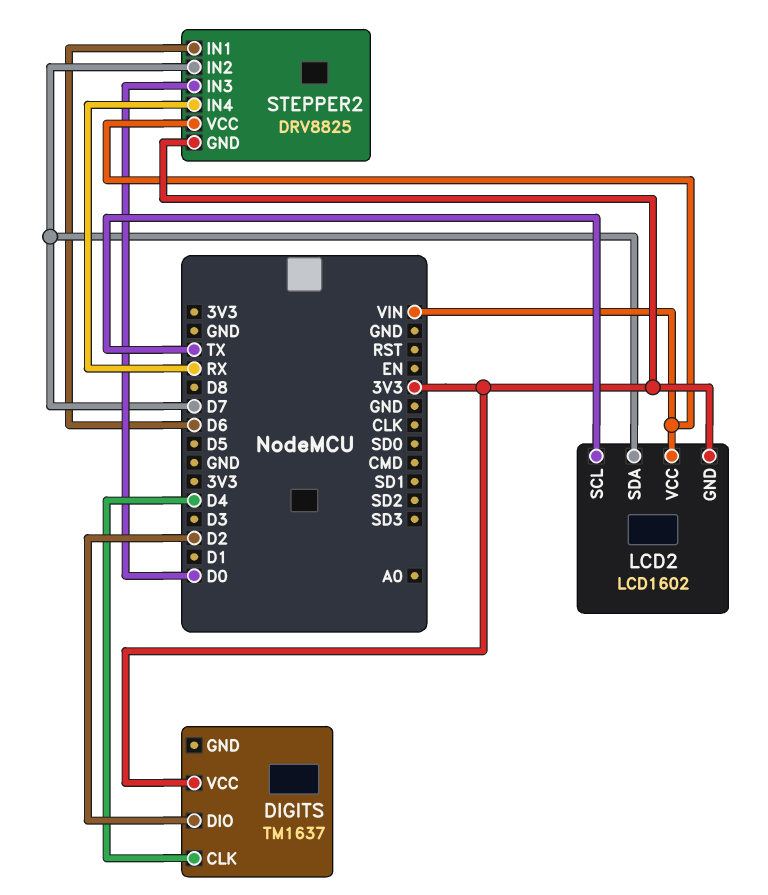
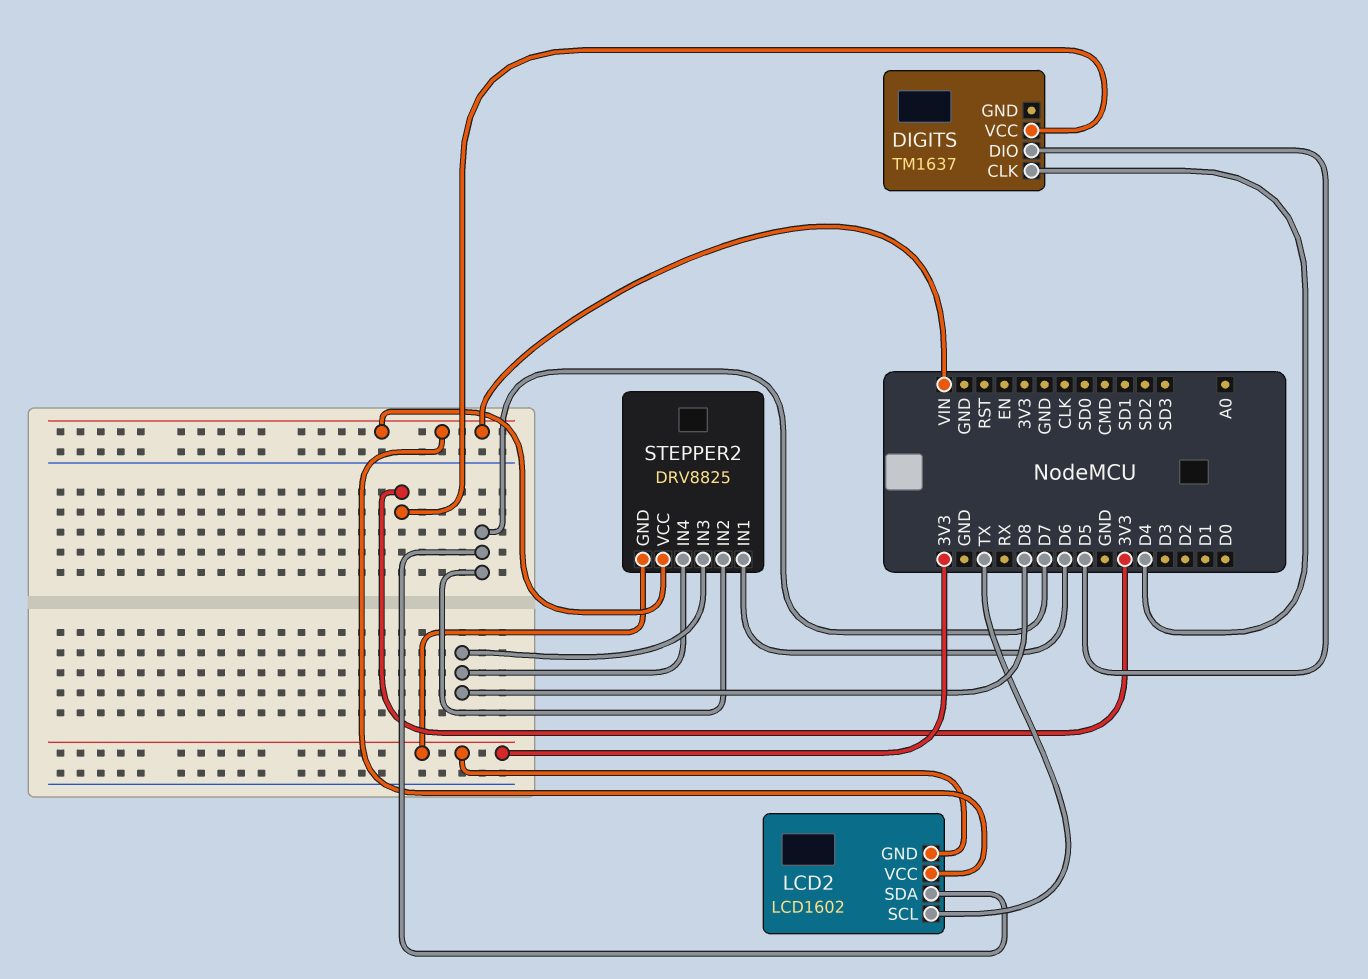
DIGITS pin DIO: D2 -> D5
STEPPER2 pin IN3: D0 -> D8
STEPPER2 pin IN4: RX -> D8

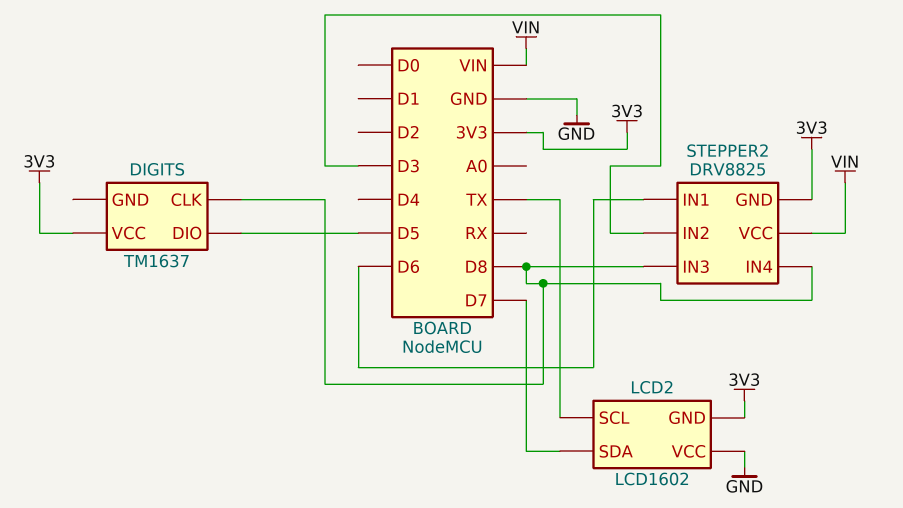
DIGITS pin CLK: D4 -> D8
LCD2 pin VCC: VIN -> GND
STEPPER2 pin IN2: D7 -> D3

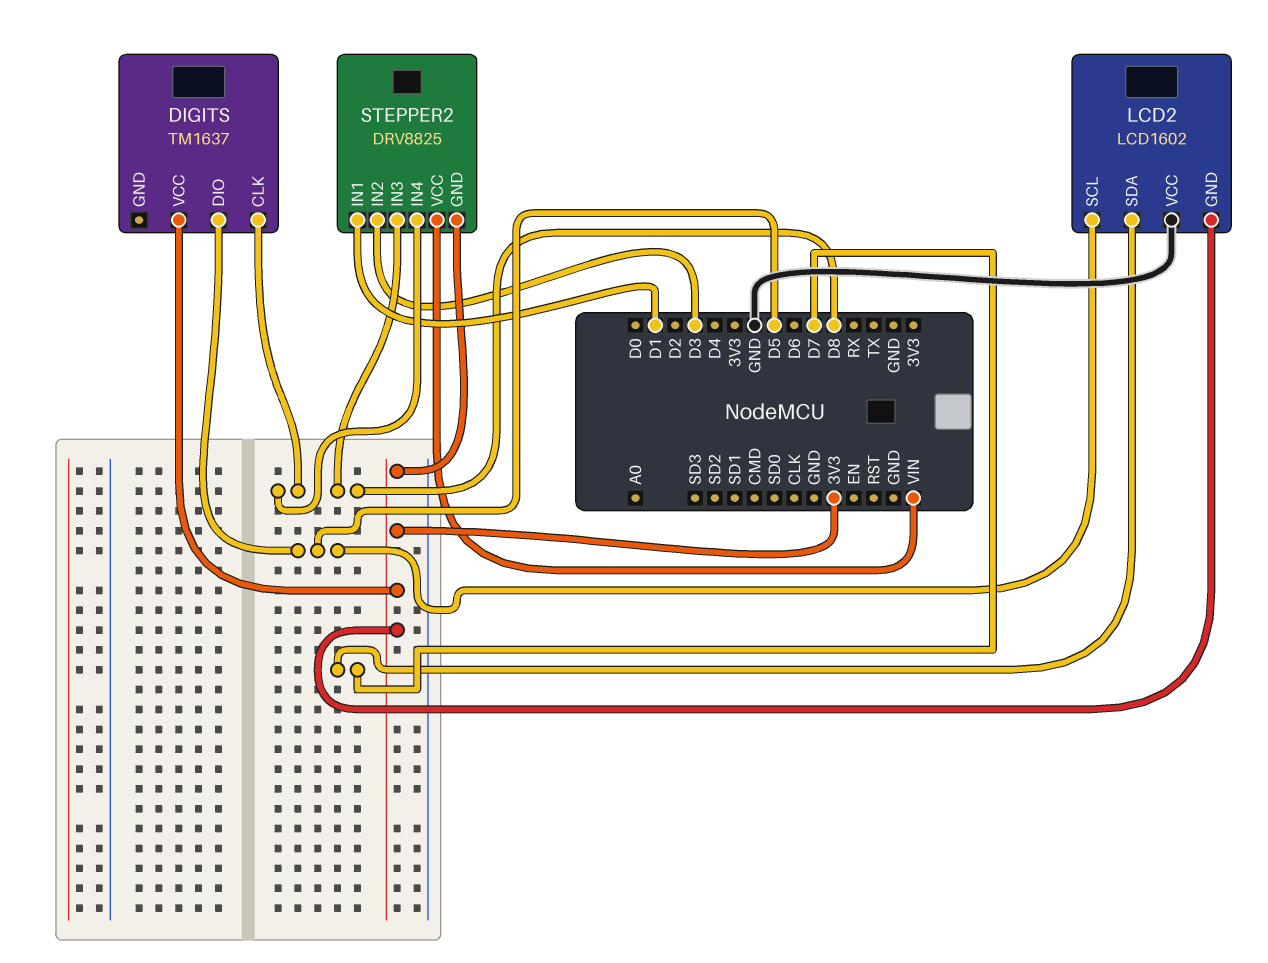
LCD2 pin SCL: TX -> D5
STEPPER2 pin IN1: D6 -> D1

